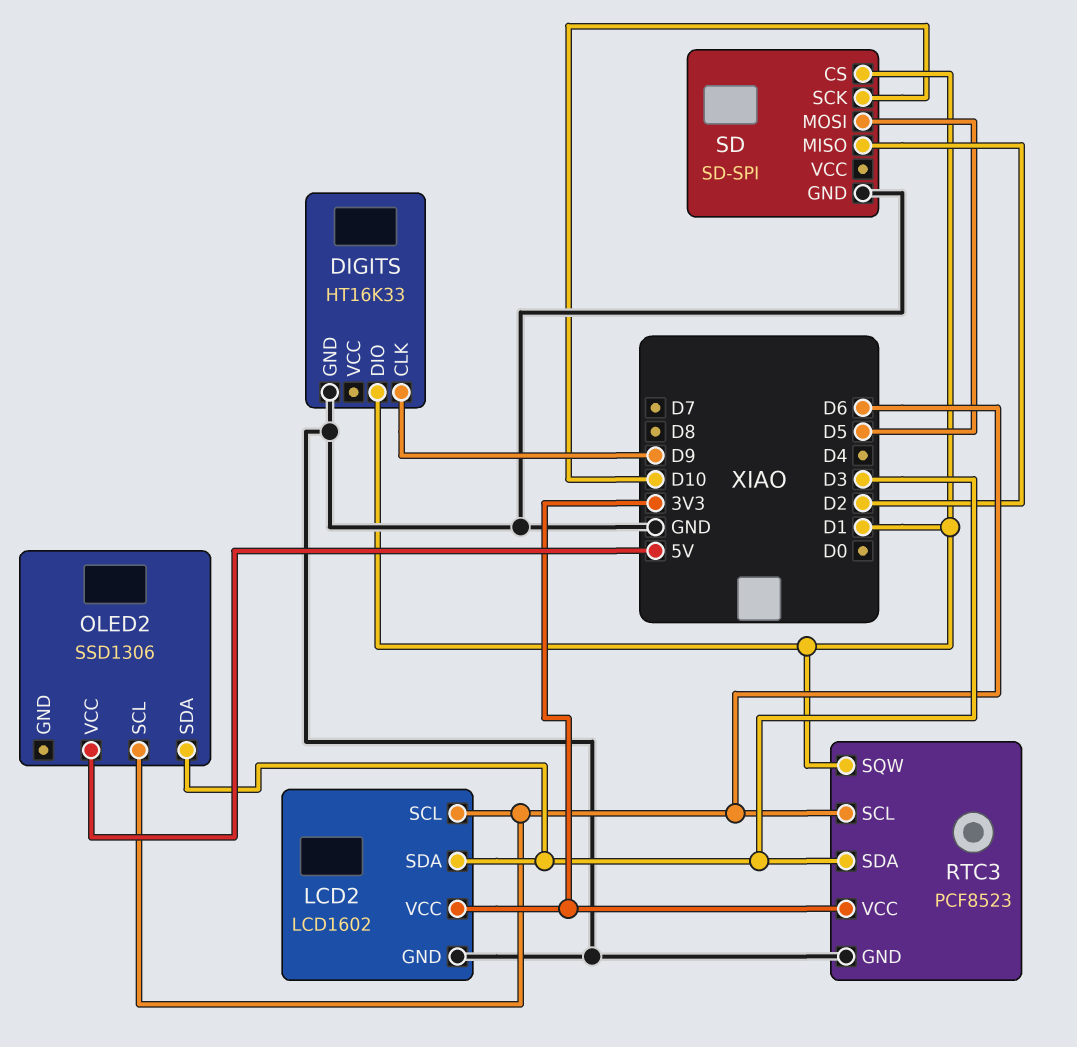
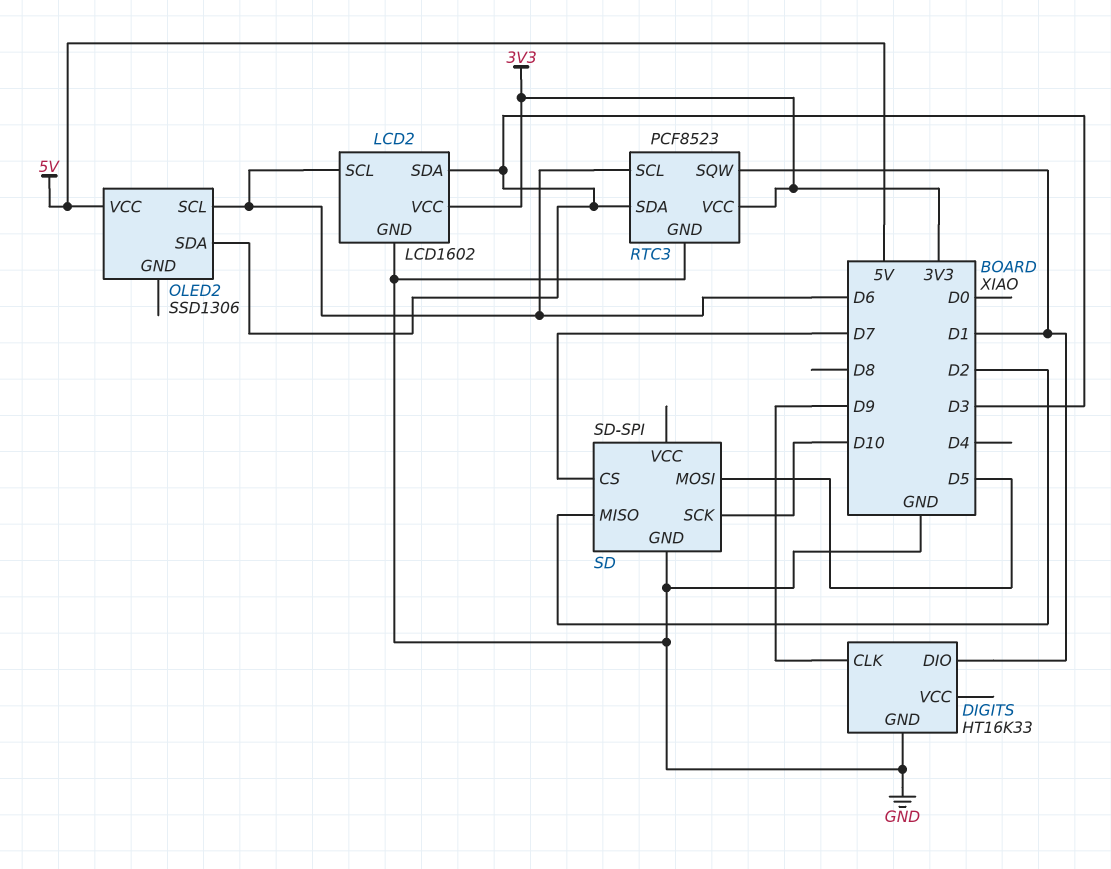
SD pin CS: D1 -> D7

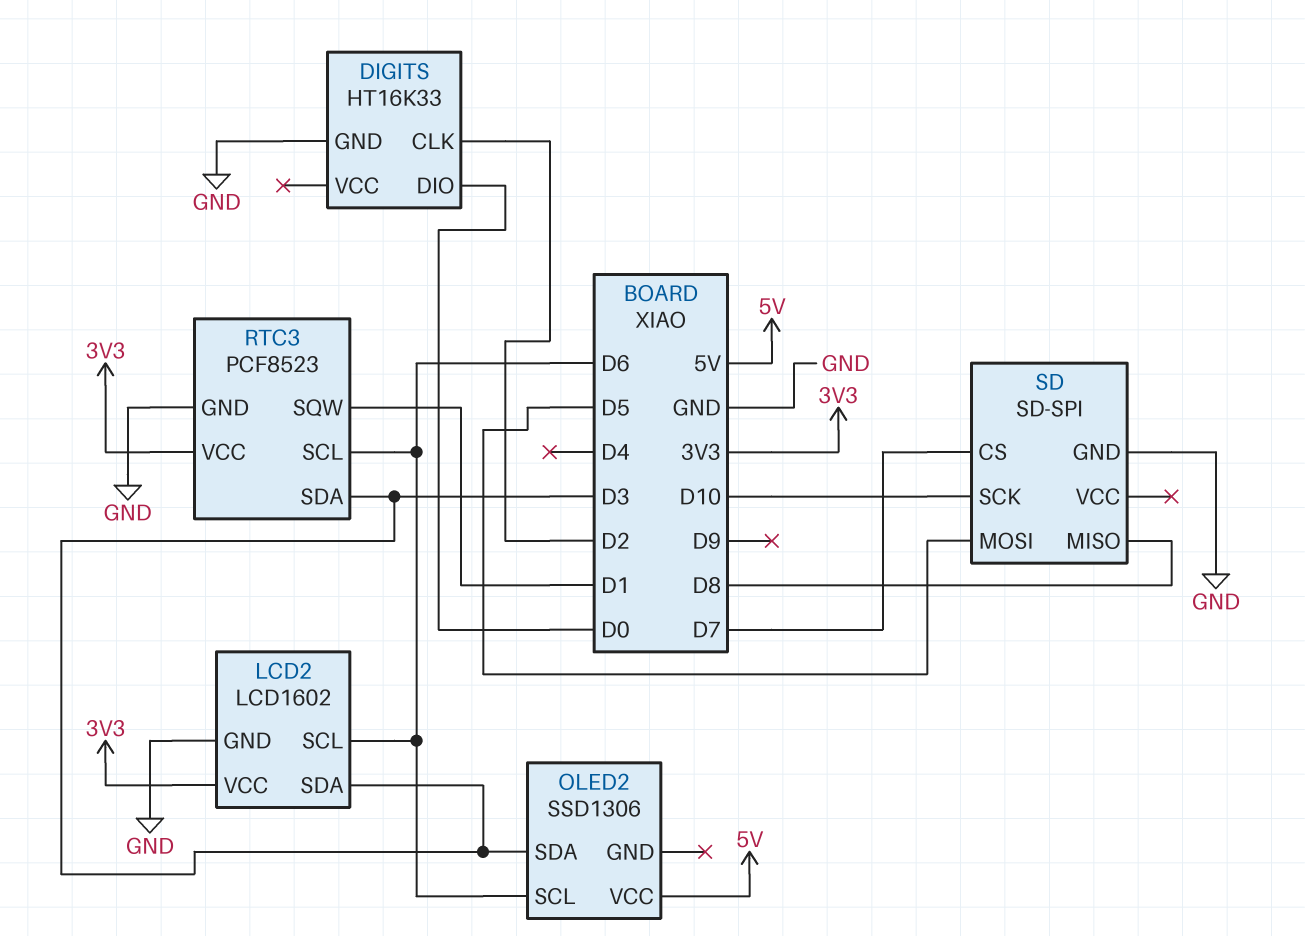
DIGITS pin CLK: D9 -> D2
DIGITS pin DIO: D1 -> D0
SD pin MISO: D2 -> D8

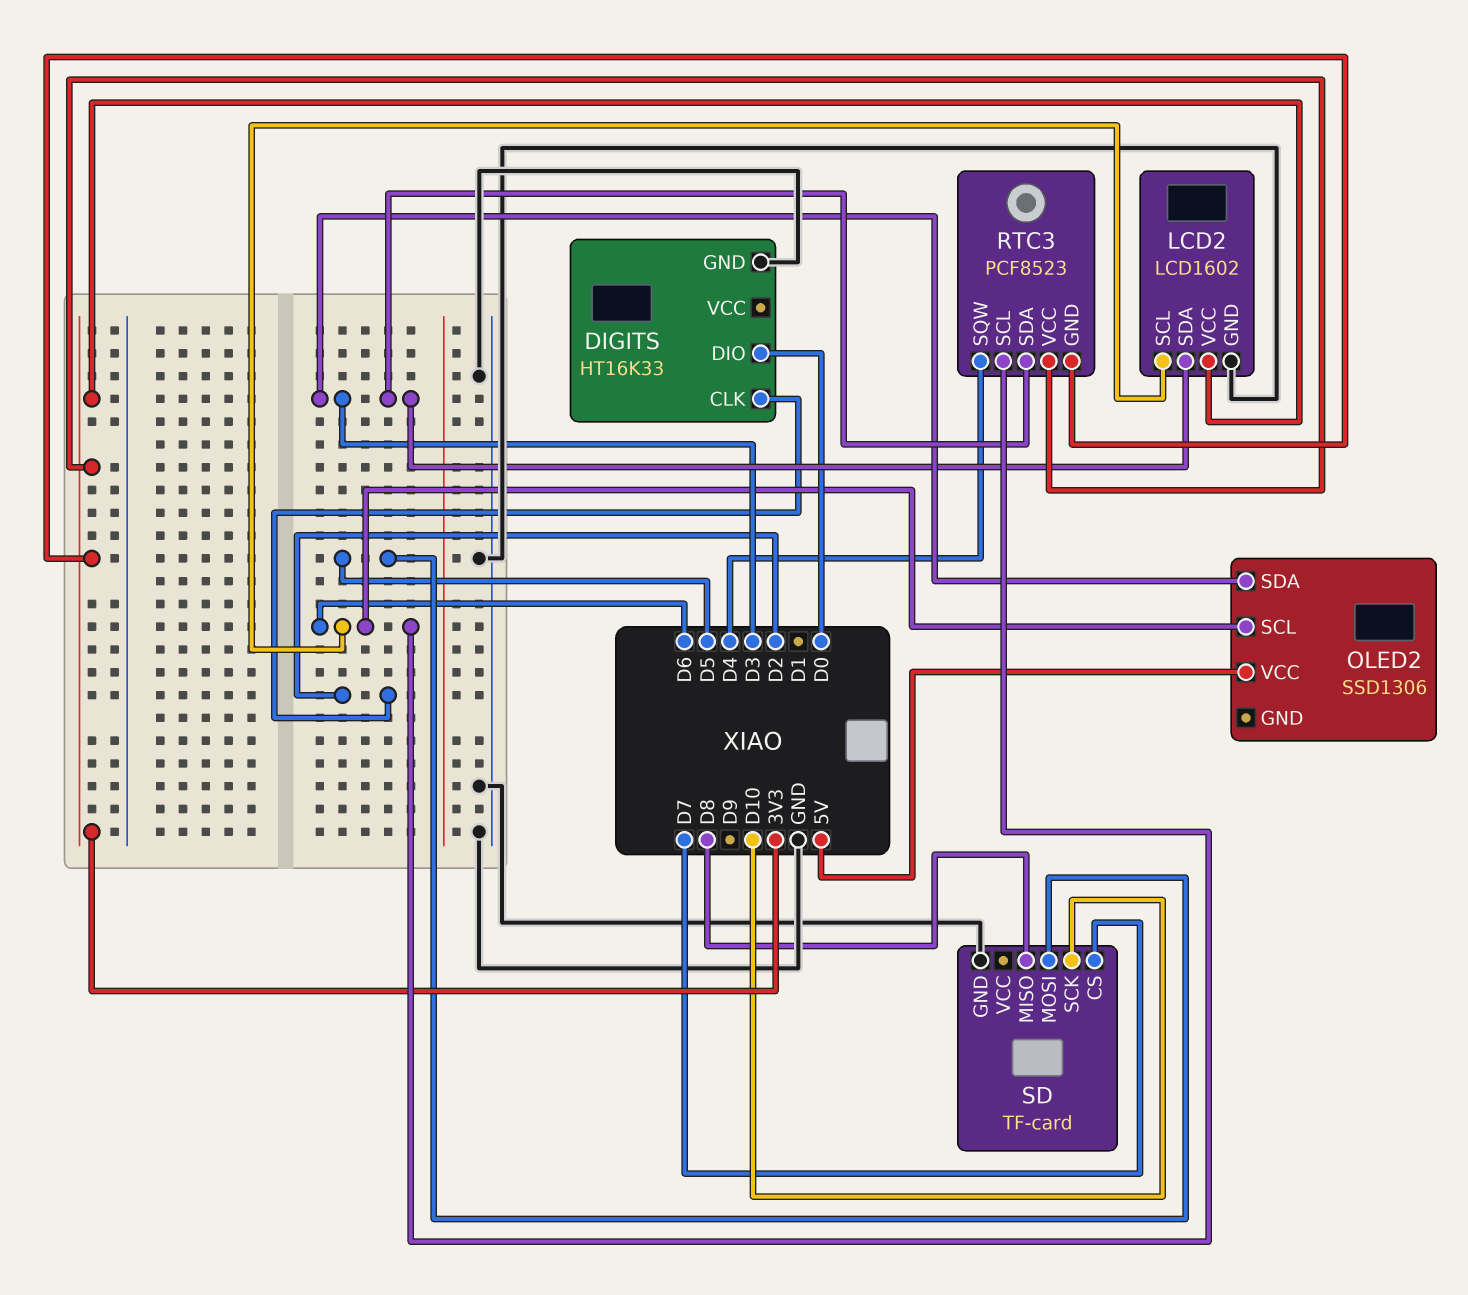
RTC3 pin GND: GND -> 3V3
RTC3 pin SQW: D1 -> D4
SD: SD-SPI -> TF-card

